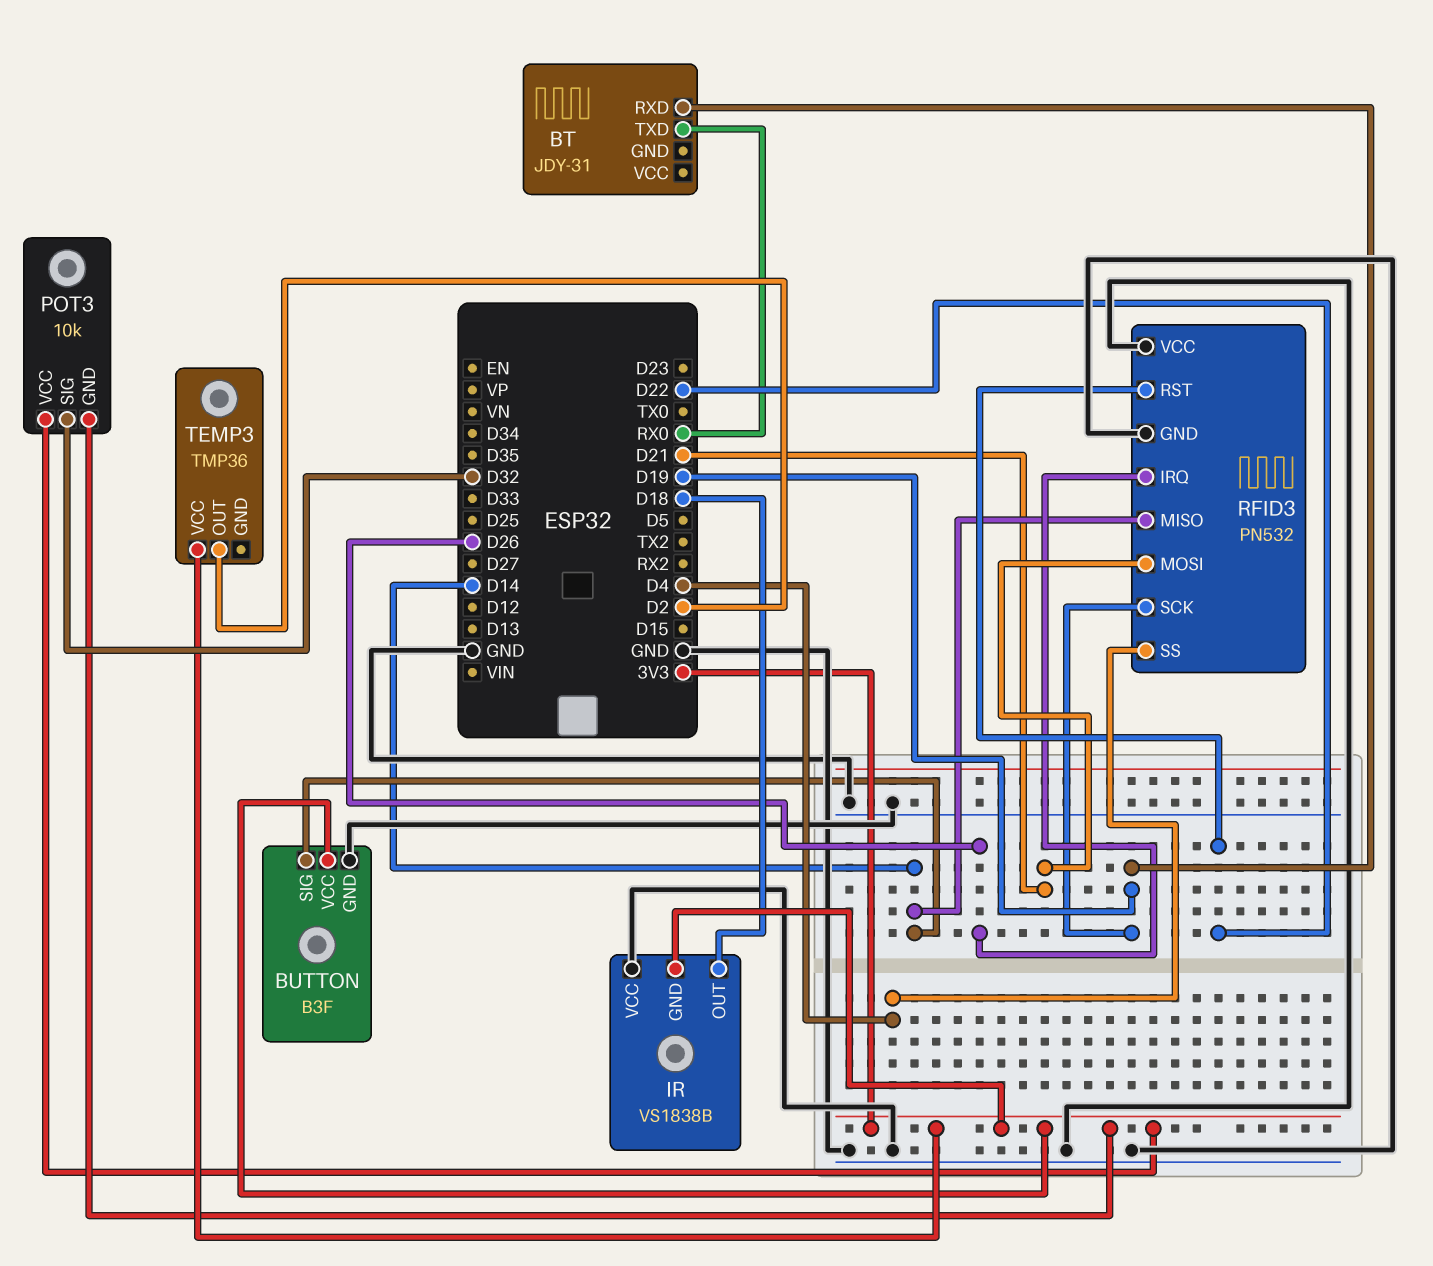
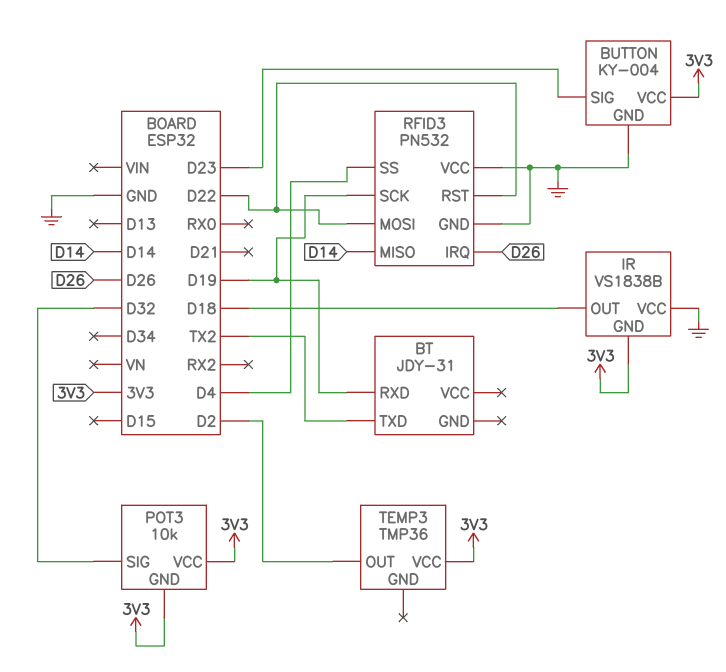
BT pin TXD: RX0 -> TX2
BUTTON: B3F -> KY-004
BUTTON pin SIG: D14 -> D23
RFID3 pin MOSI: D21 -> D22

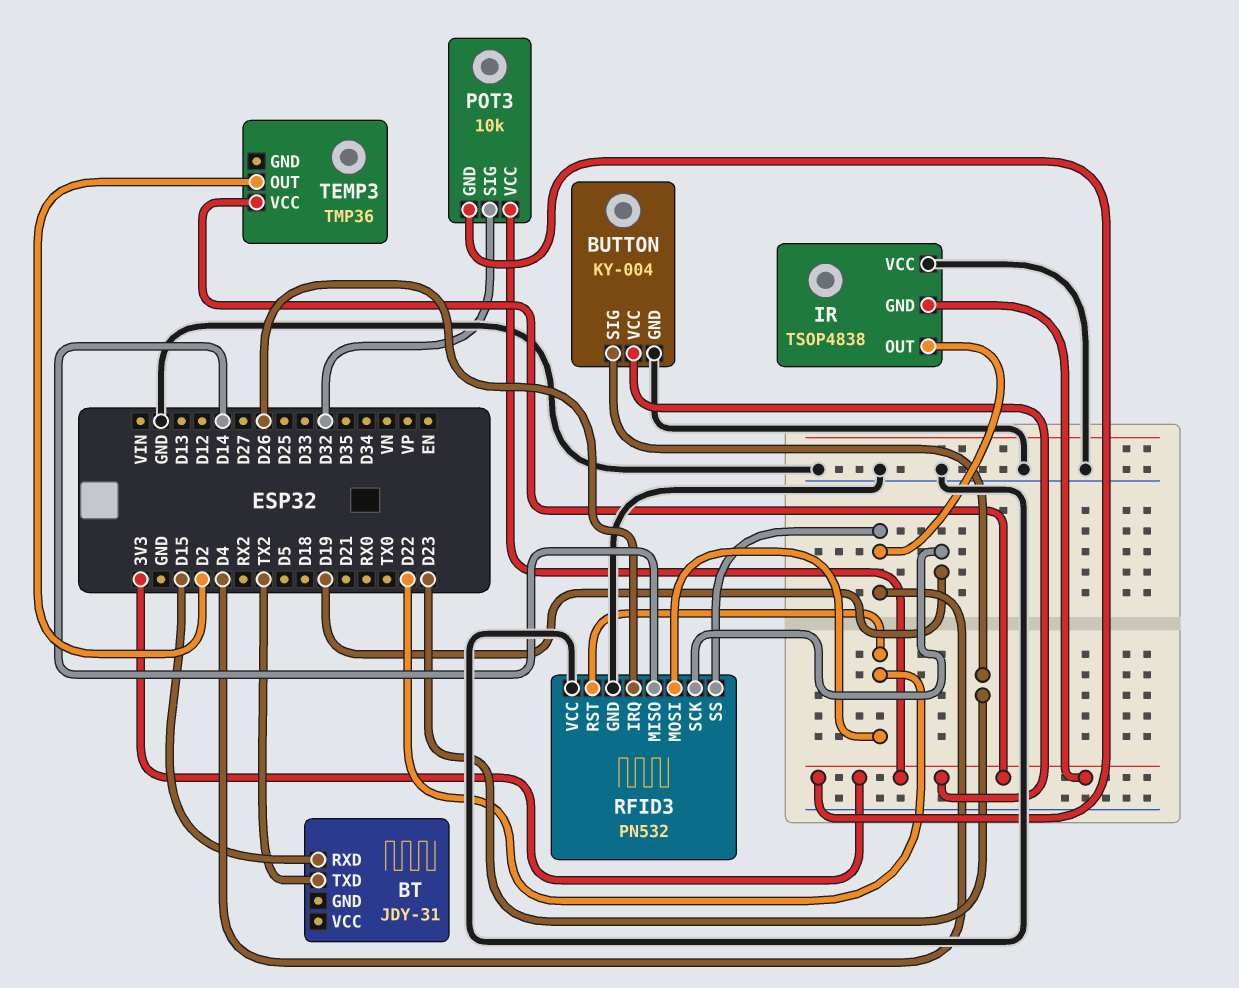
BT pin RXD: D19 -> D15
IR: VS1838B -> TSOP4838
IR pin OUT: D18 -> D4

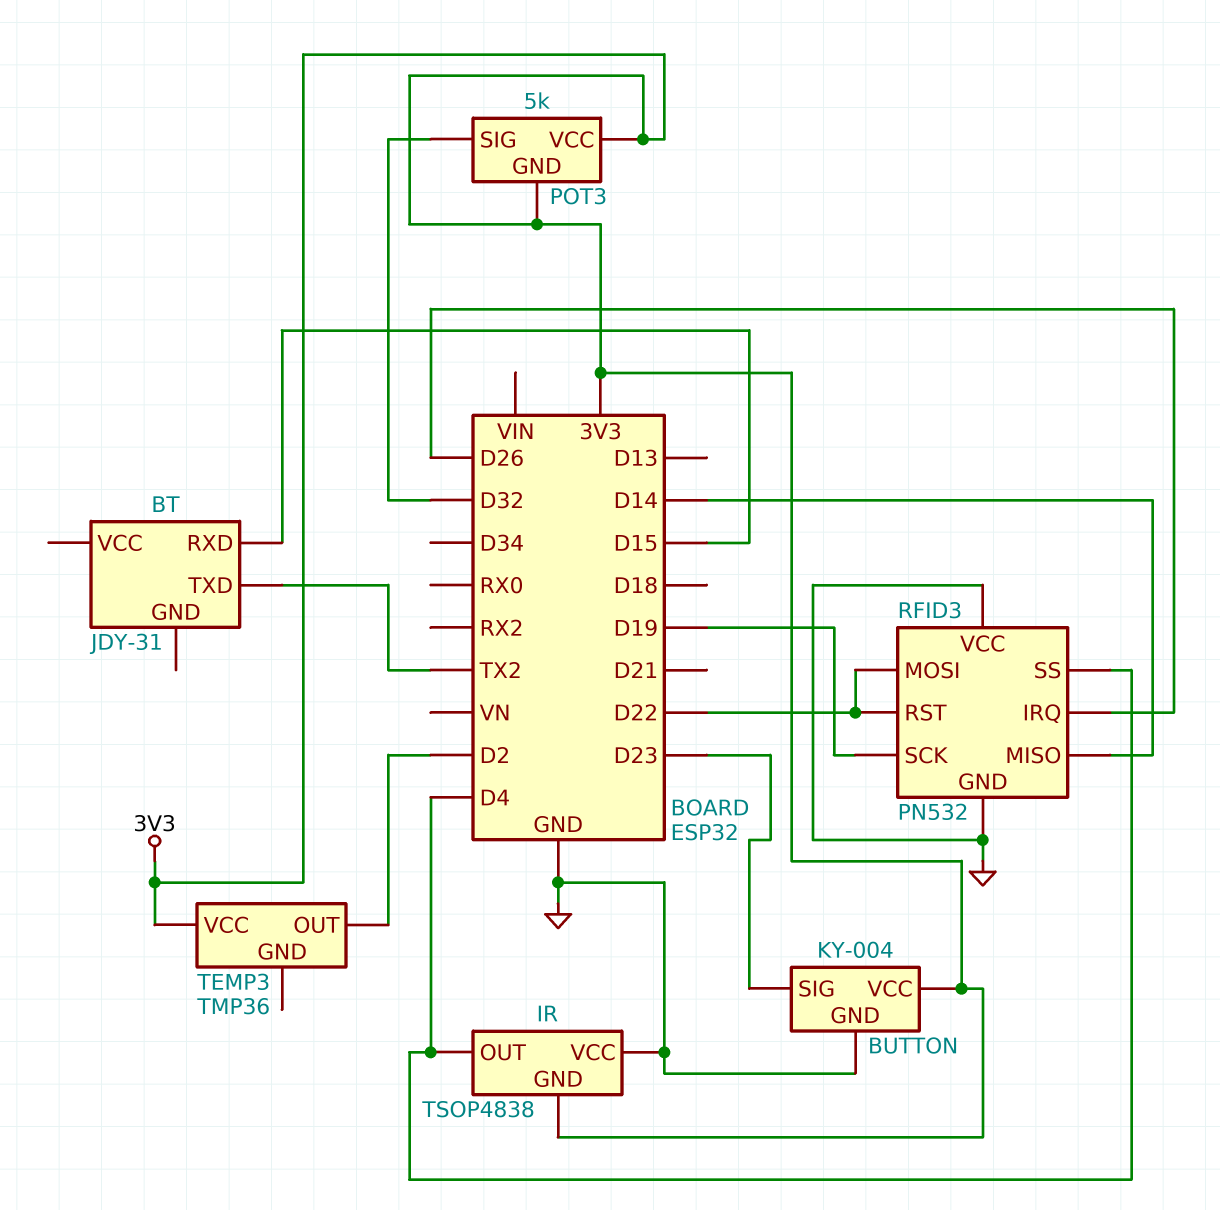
POT3: 10k -> 5k

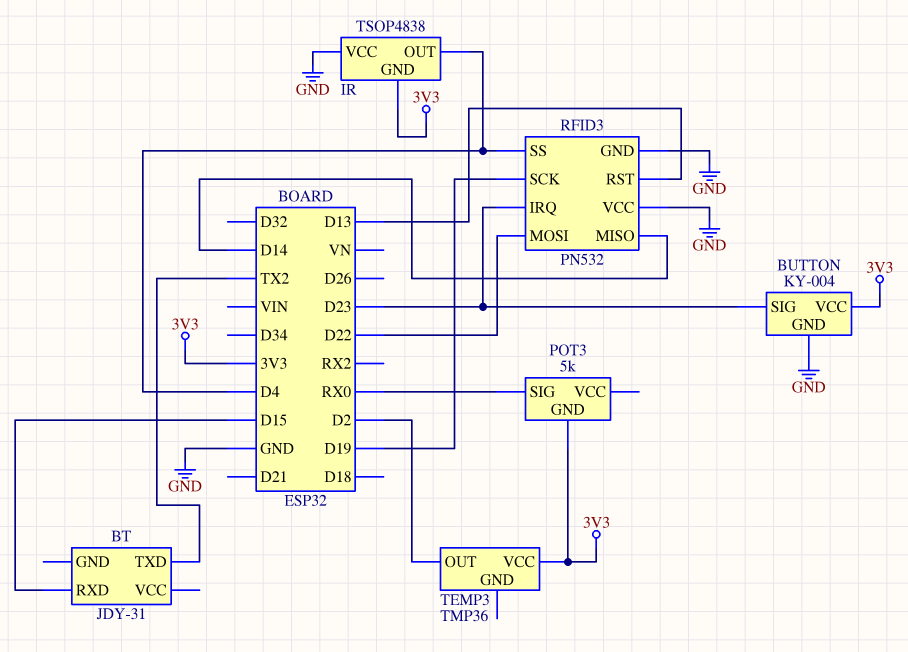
POT3 pin SIG: D32 -> RX0
POT3 pin VCC: 3V3 -> none
RFID3 pin IRQ: D26 -> D23
RFID3 pin RST: D22 -> D13

